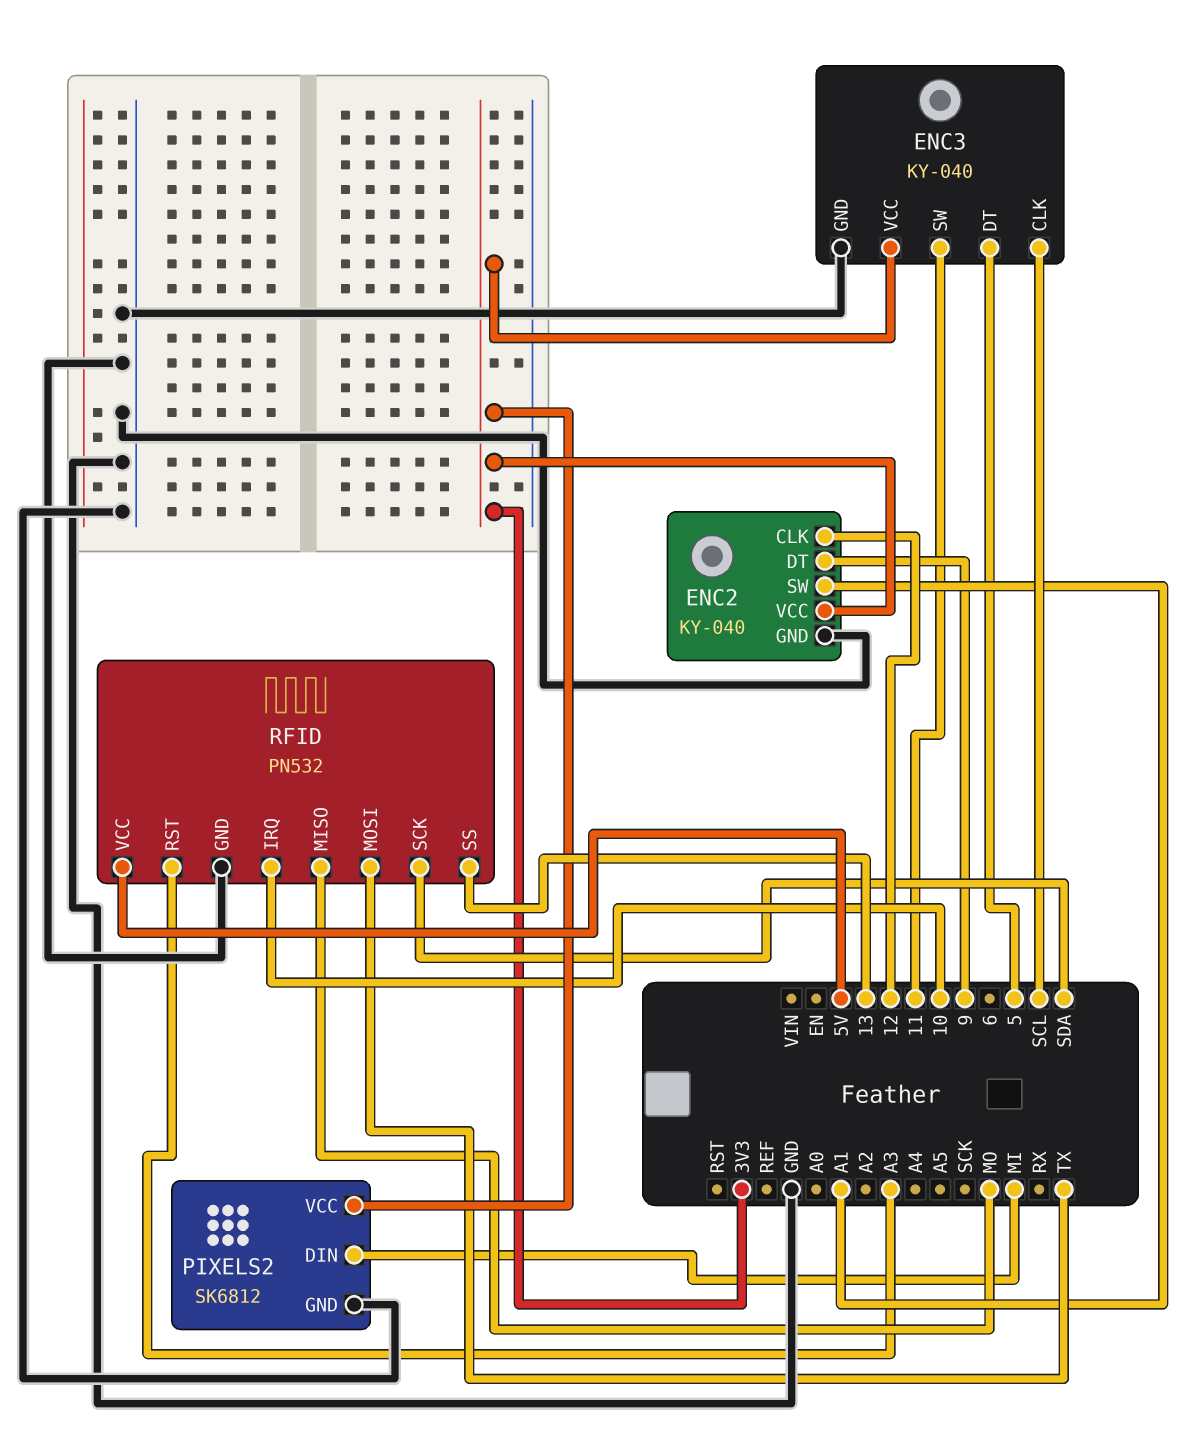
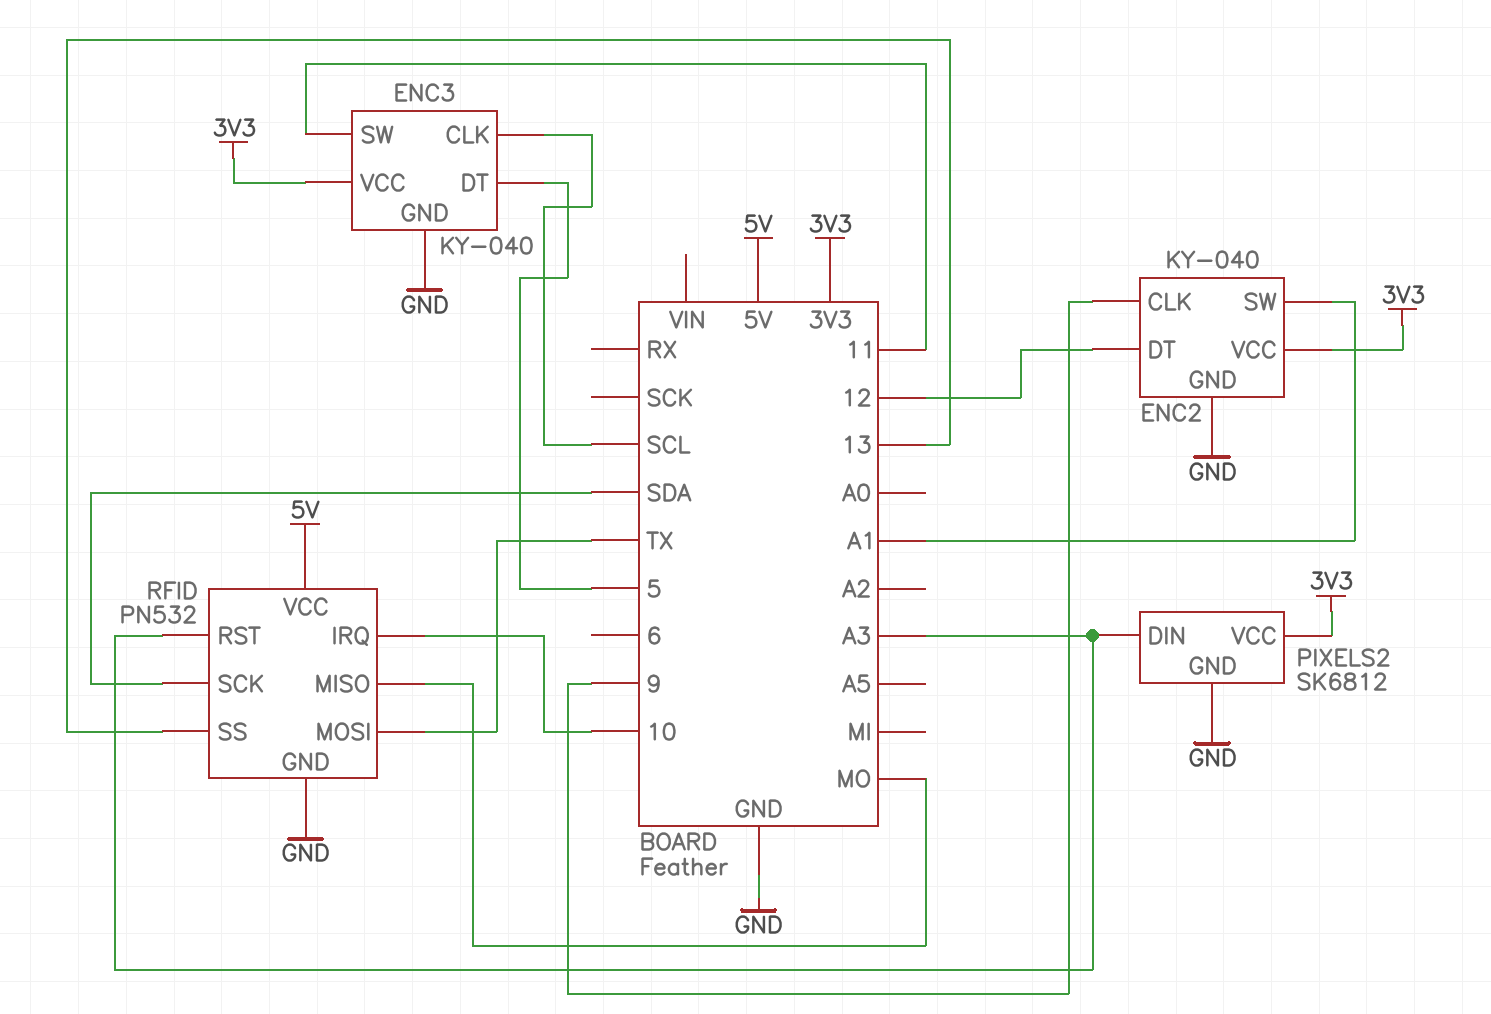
ENC2 pin CLK: 12 -> 9
ENC2 pin DT: 9 -> 12
PIXELS2 pin DIN: MI -> A3

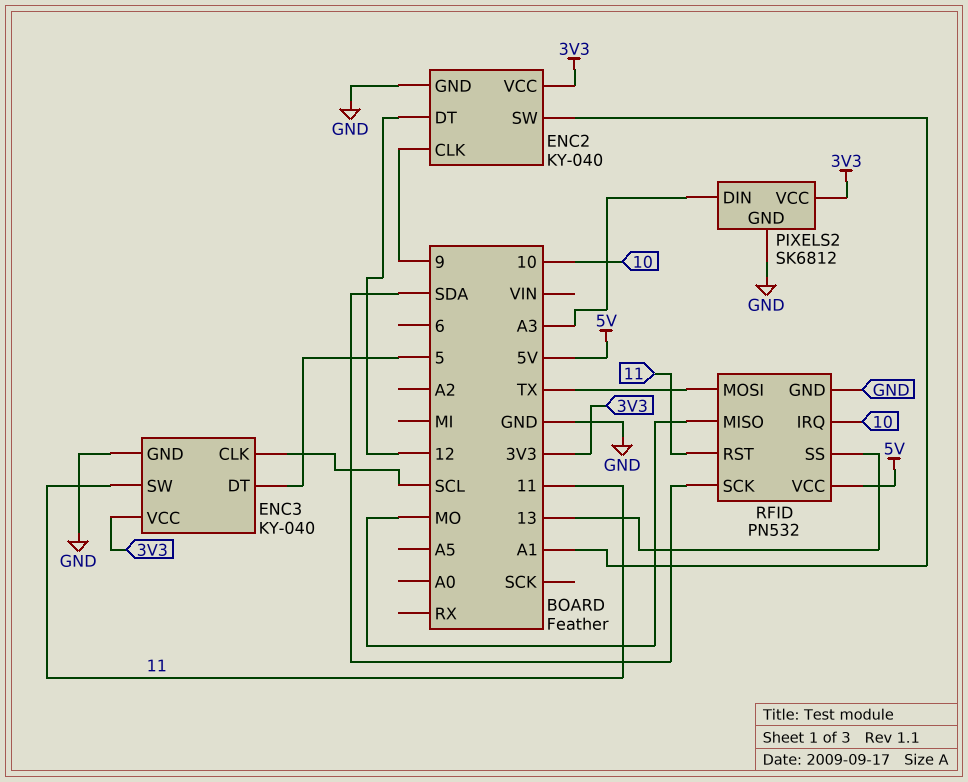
RFID pin RST: A3 -> 11

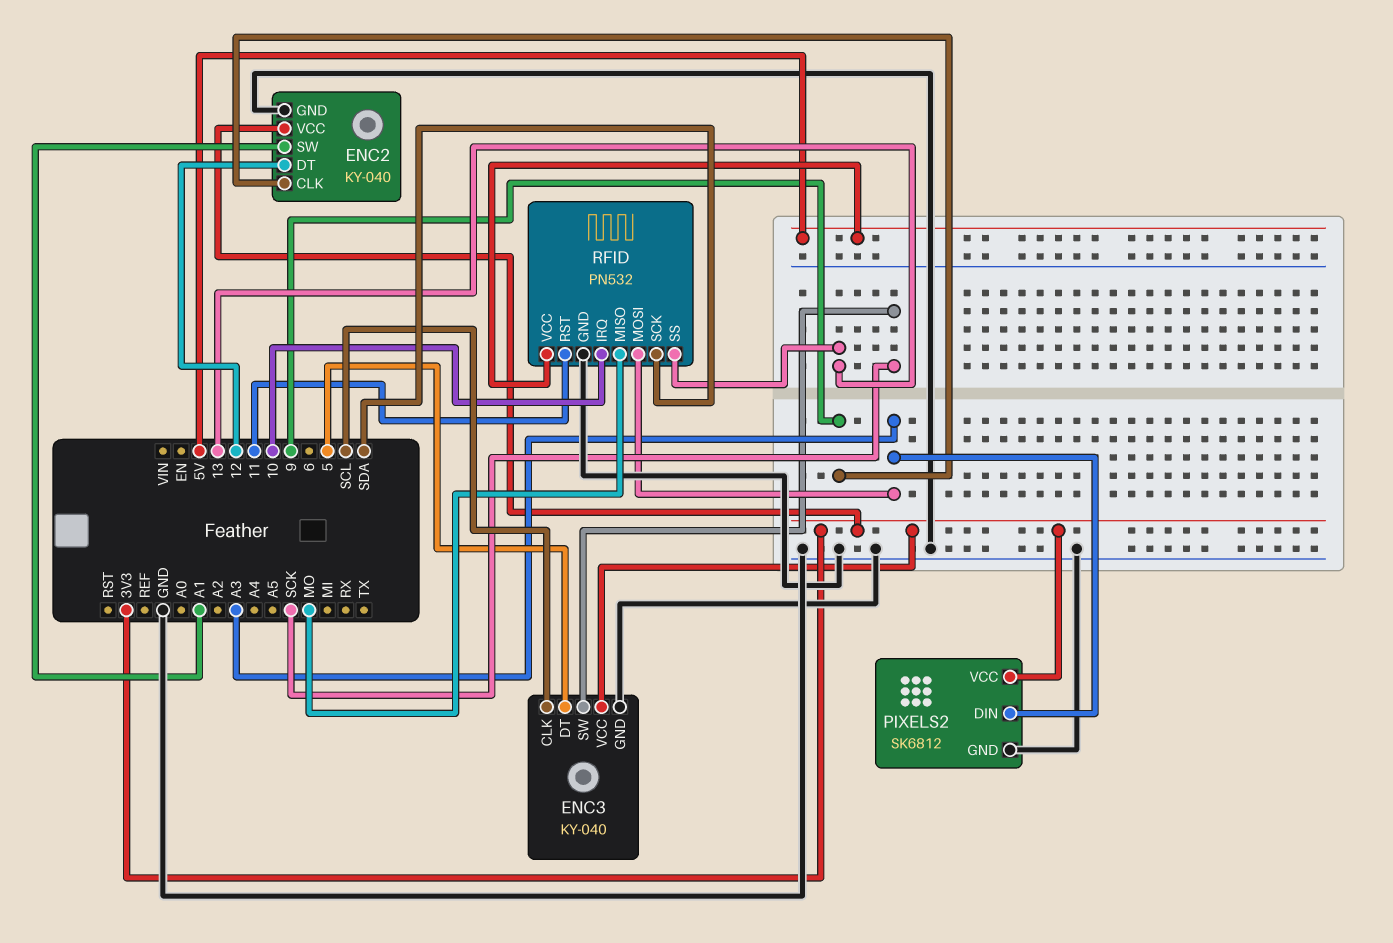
ENC3 pin SW: 11 -> SCK
RFID pin MOSI: TX -> A3

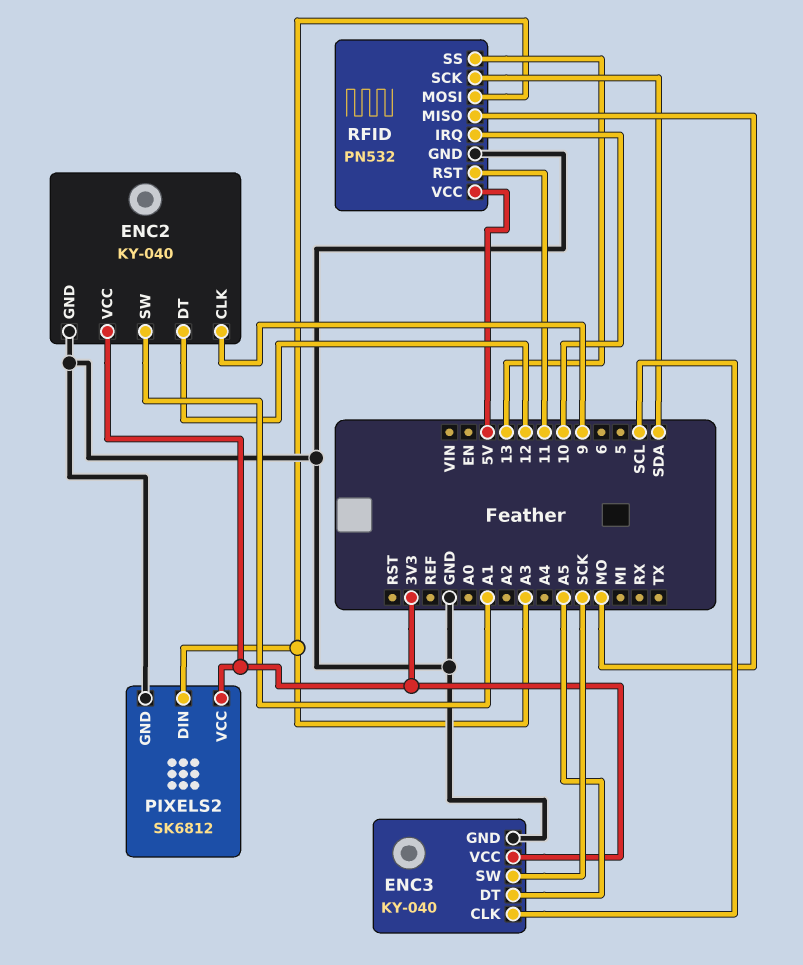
ENC3 pin DT: 5 -> A5

